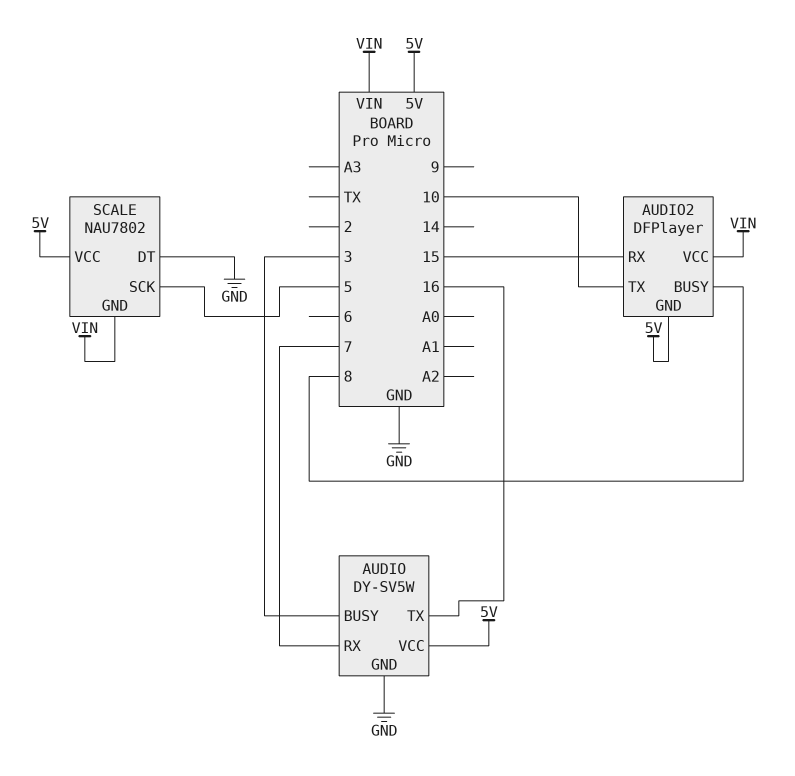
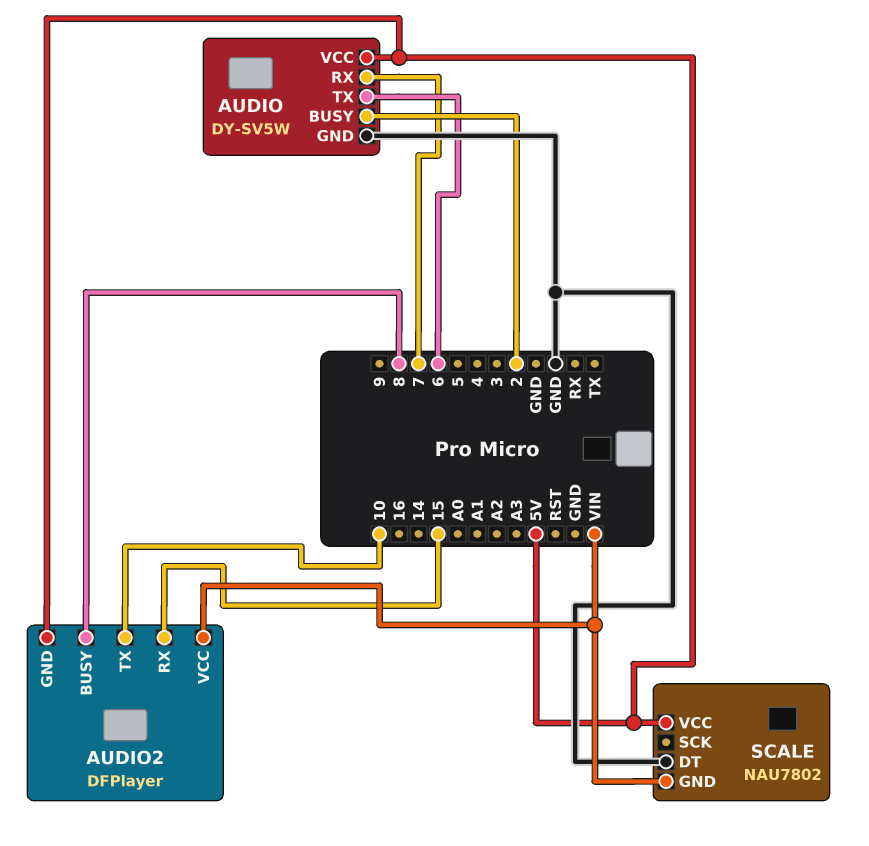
AUDIO pin BUSY: 3 -> 2
AUDIO pin TX: 16 -> 6
SCALE pin SCK: 5 -> none

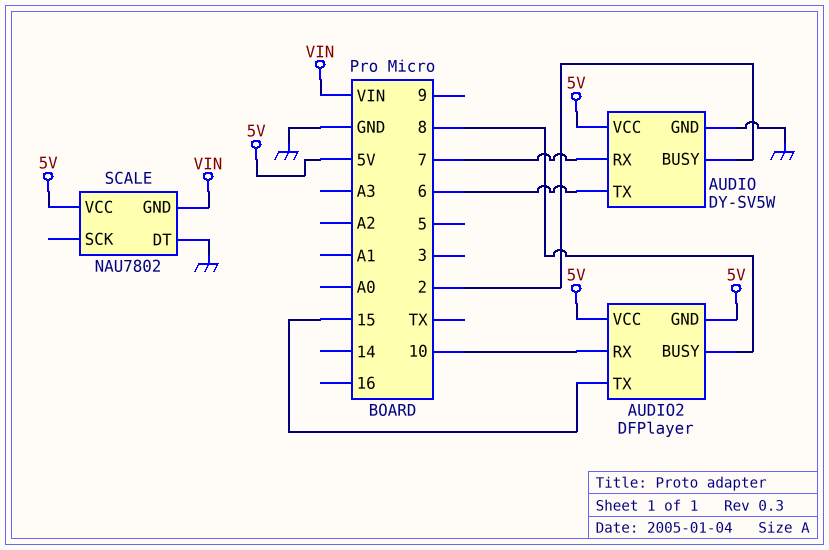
AUDIO2 pin RX: 15 -> 10
AUDIO2 pin TX: 10 -> 15
AUDIO2 pin VCC: VIN -> 5V

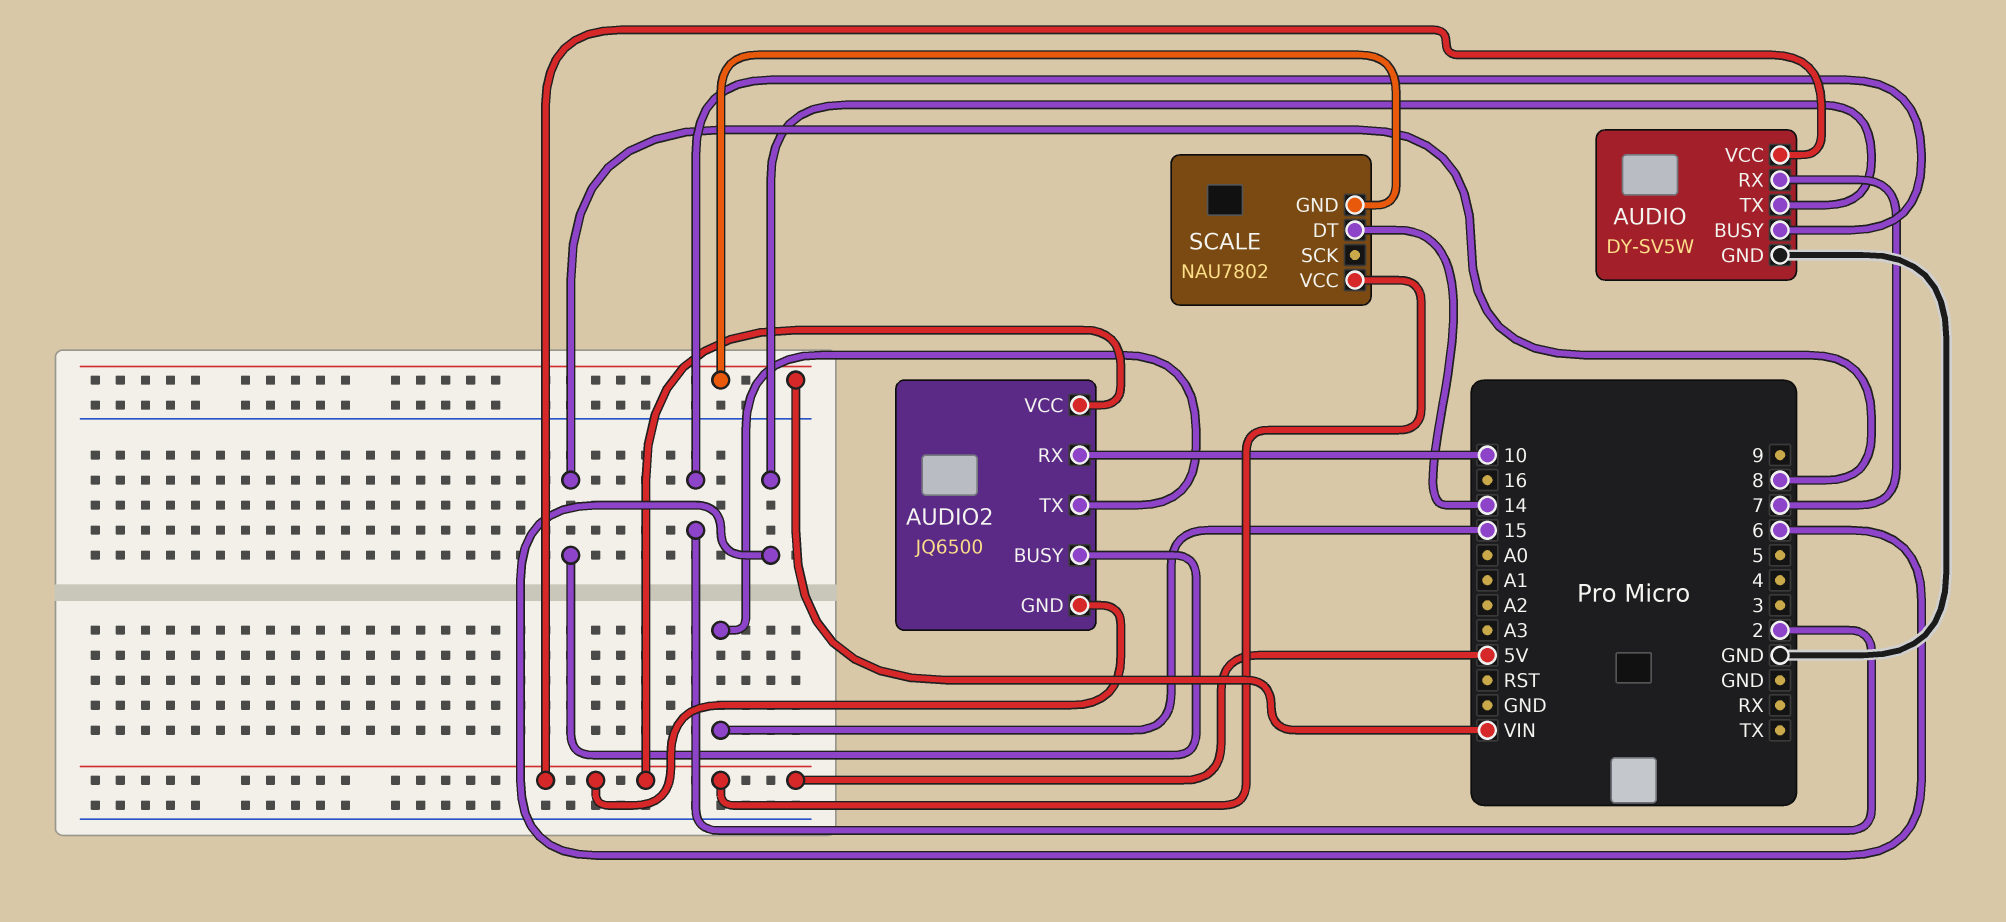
AUDIO2: DFPlayer -> JQ6500
SCALE pin DT: GND -> 14

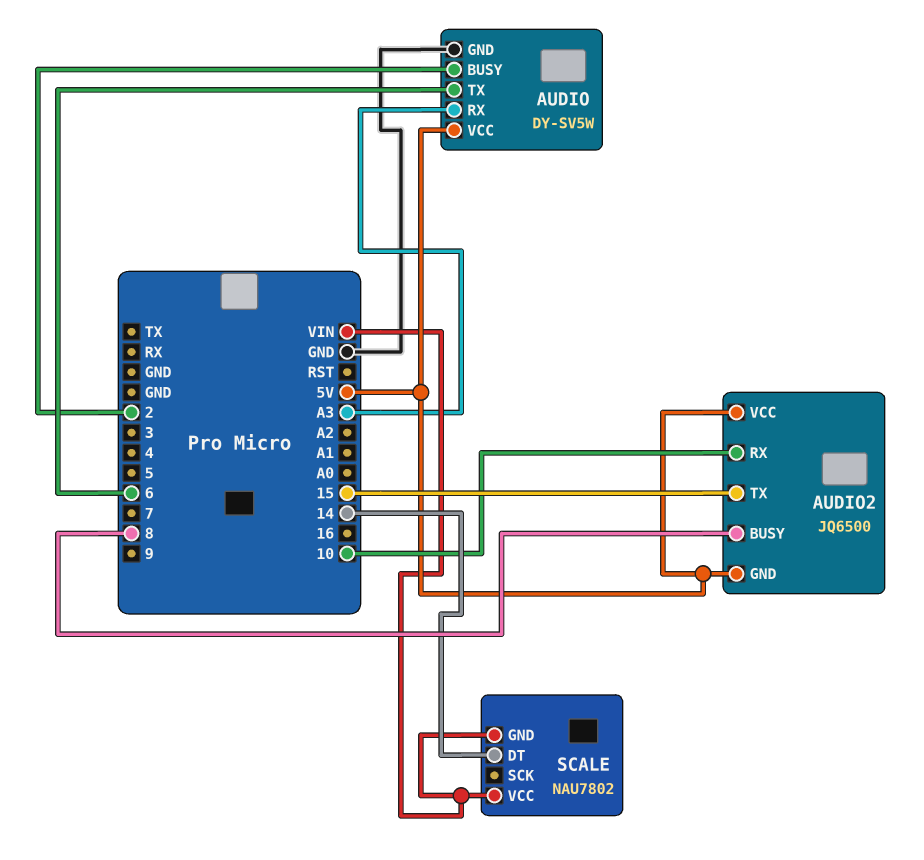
AUDIO pin RX: 7 -> A3
SCALE pin VCC: 5V -> VIN

